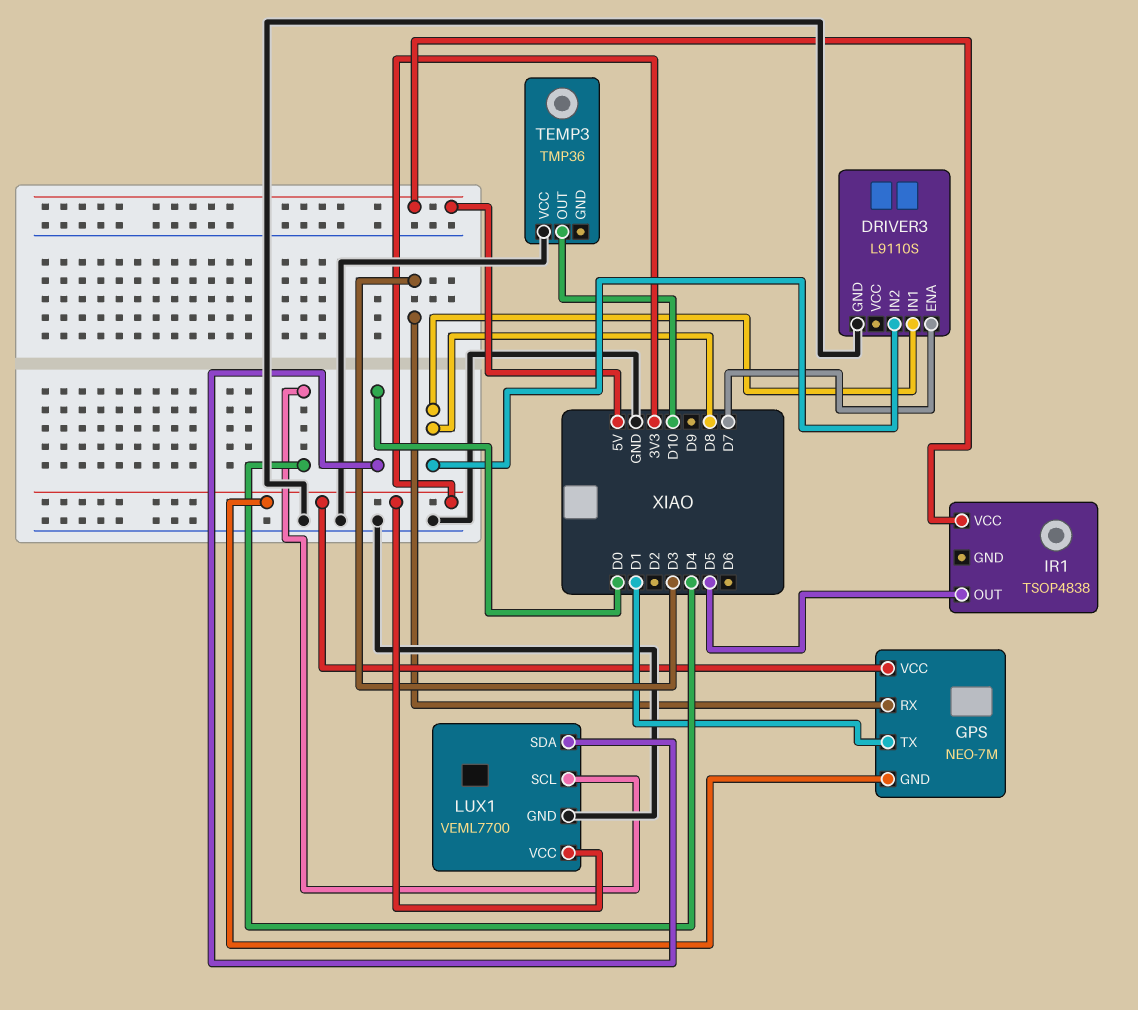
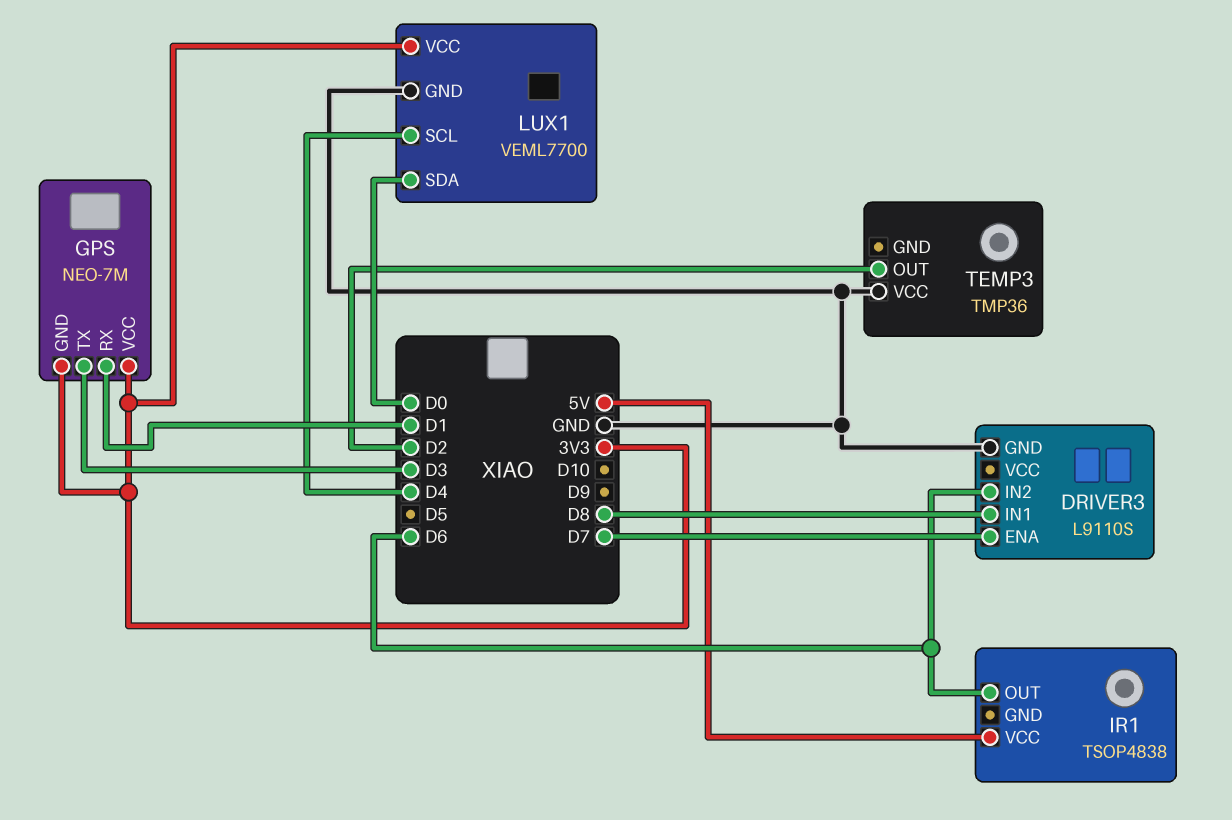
DRIVER3 pin IN2: D8 -> D6
GPS pin RX: D3 -> D1
GPS pin TX: D1 -> D3
IR1 pin OUT: D5 -> D6
TEMP3 pin OUT: D10 -> D2

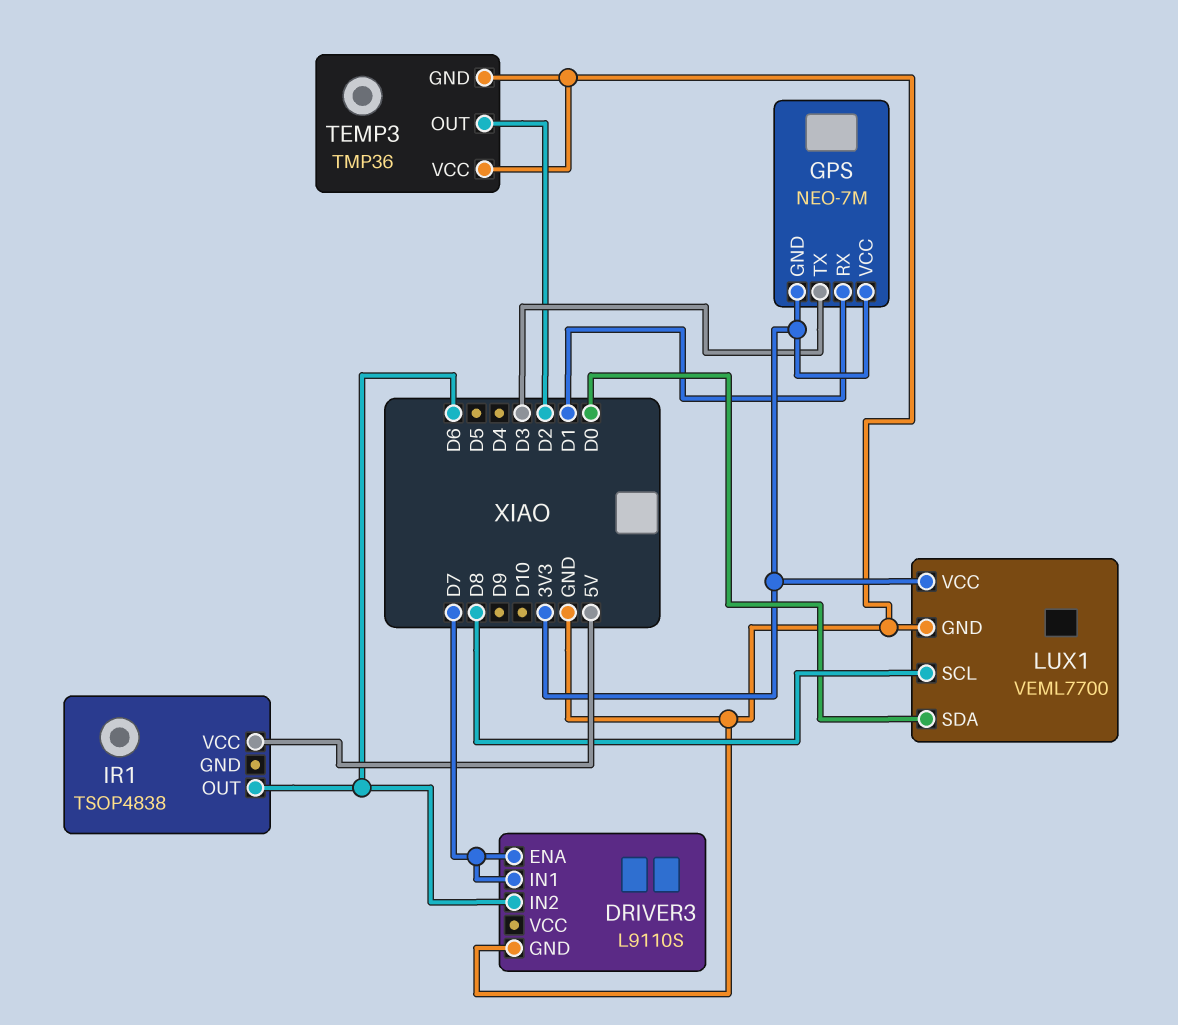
DRIVER3 pin IN1: D8 -> D7
LUX1 pin SCL: D4 -> D8
TEMP3 pin GND: none -> GND

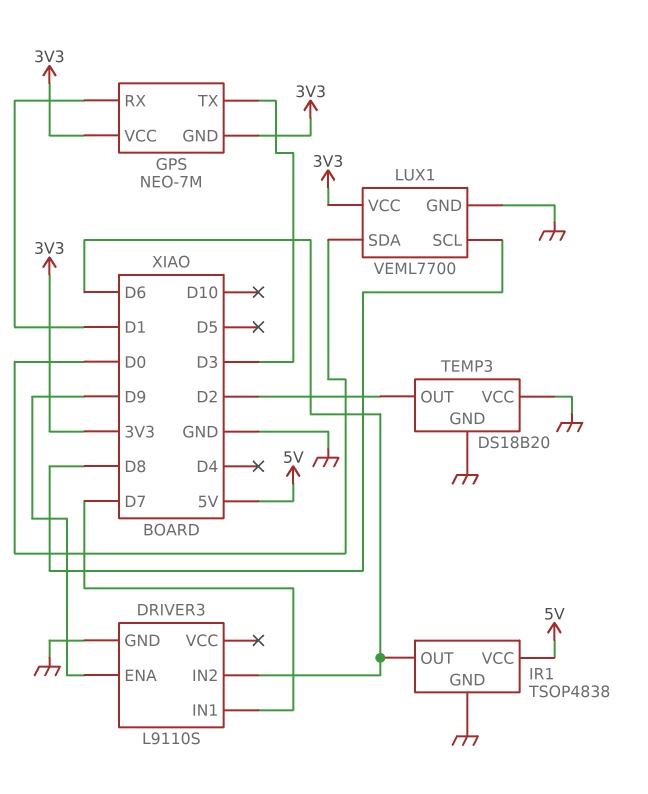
DRIVER3 pin ENA: D7 -> D9
IR1 pin GND: none -> GND
TEMP3: TMP36 -> DS18B20

